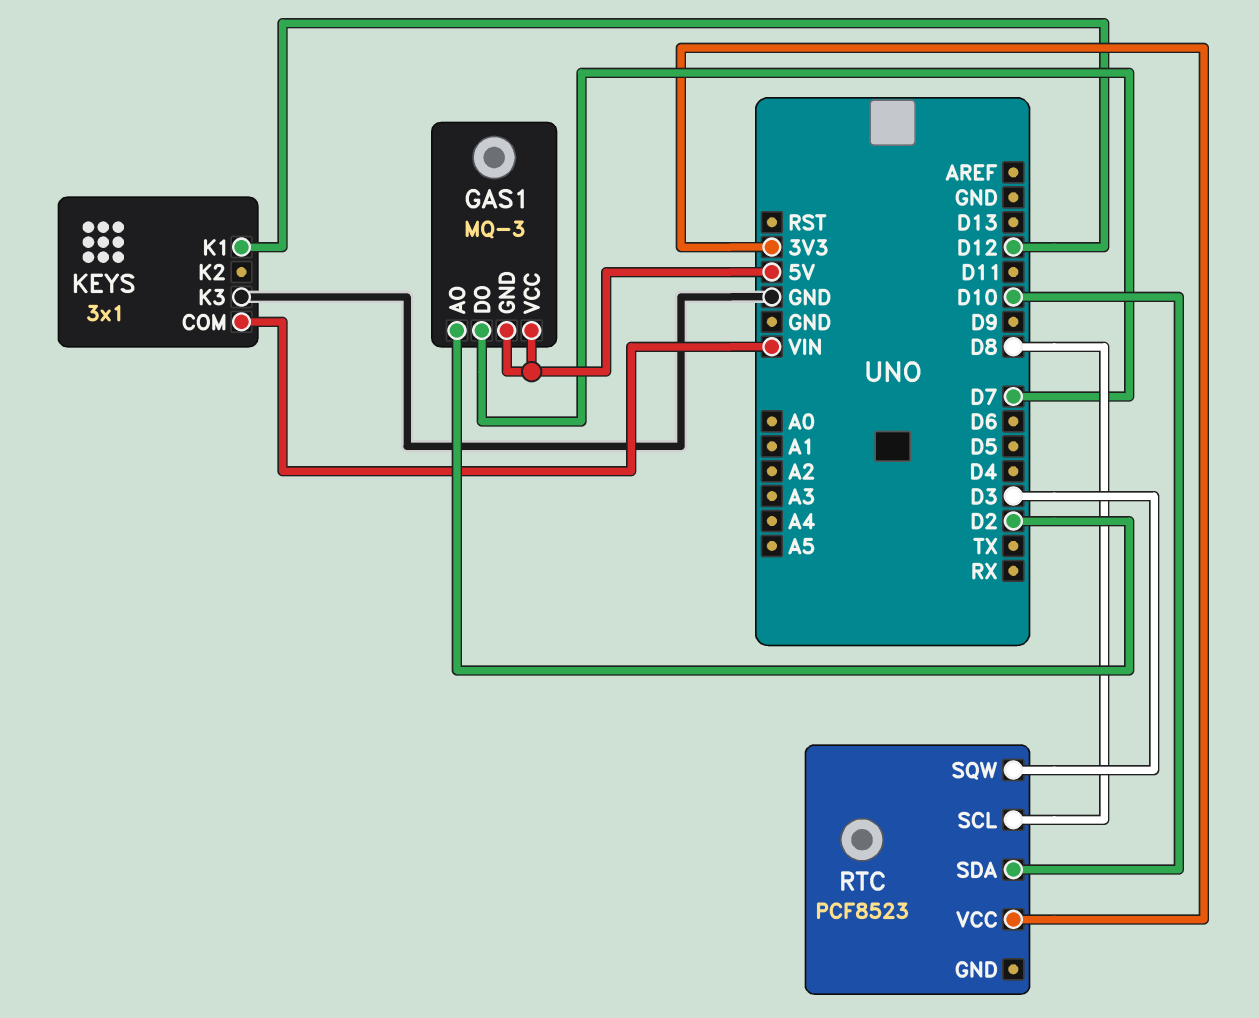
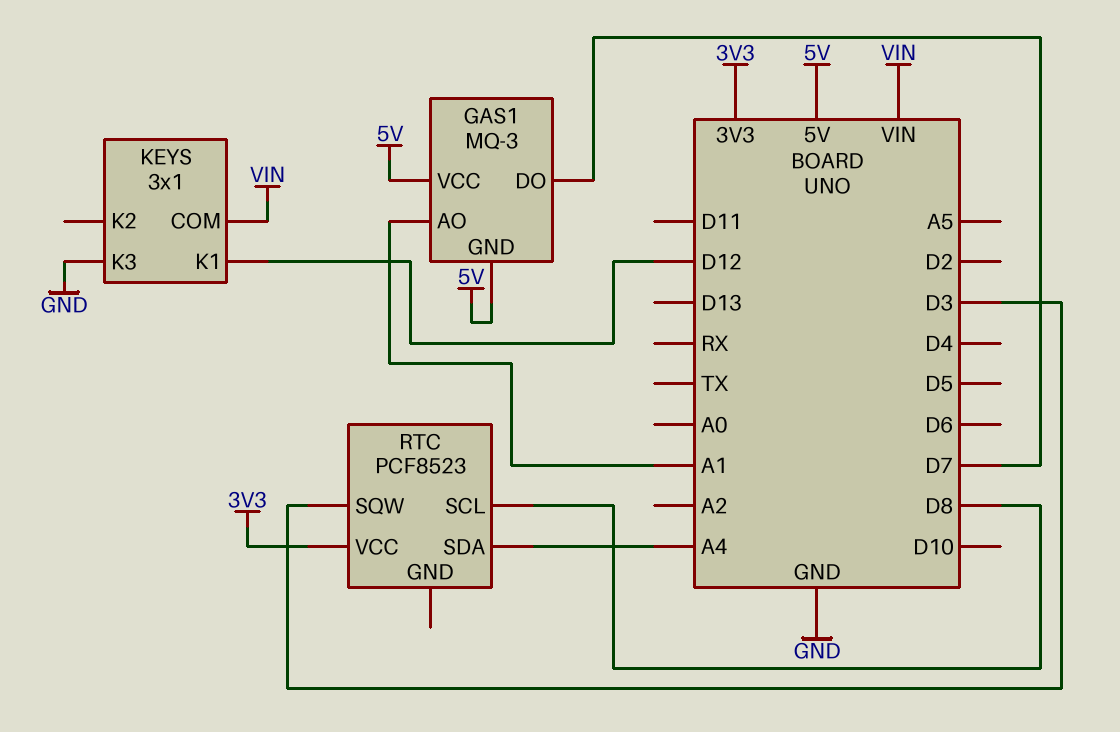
GAS1 pin AO: D2 -> A1
RTC pin SDA: D10 -> A4

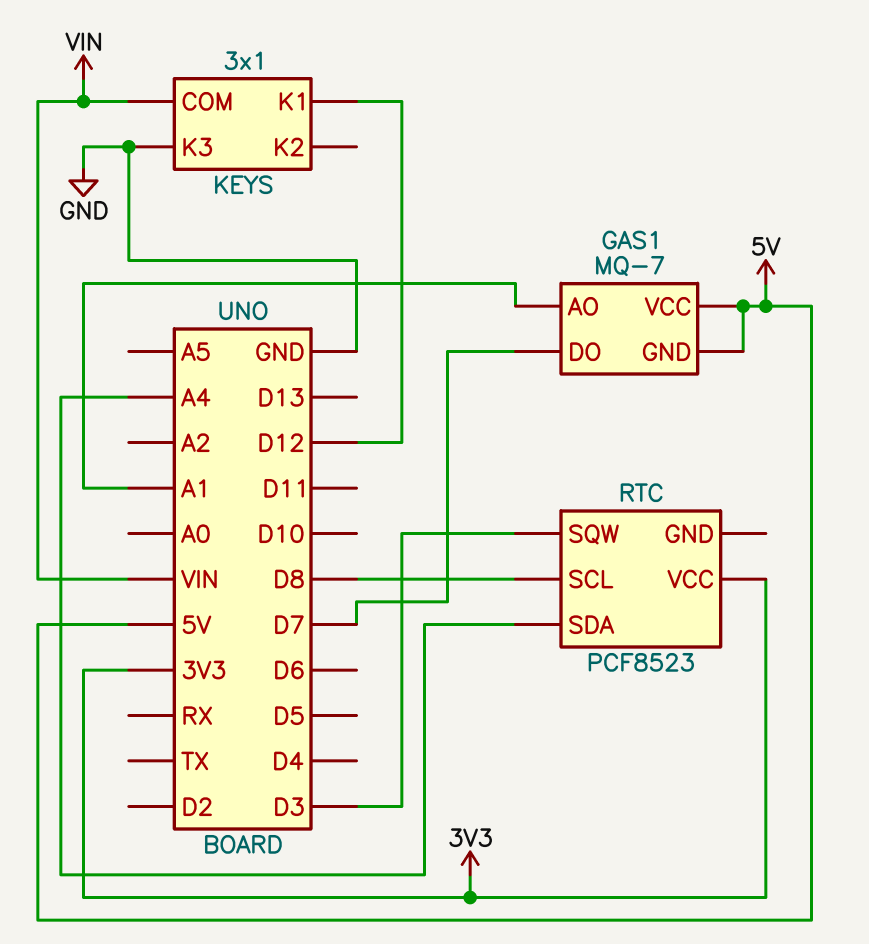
GAS1: MQ-3 -> MQ-7

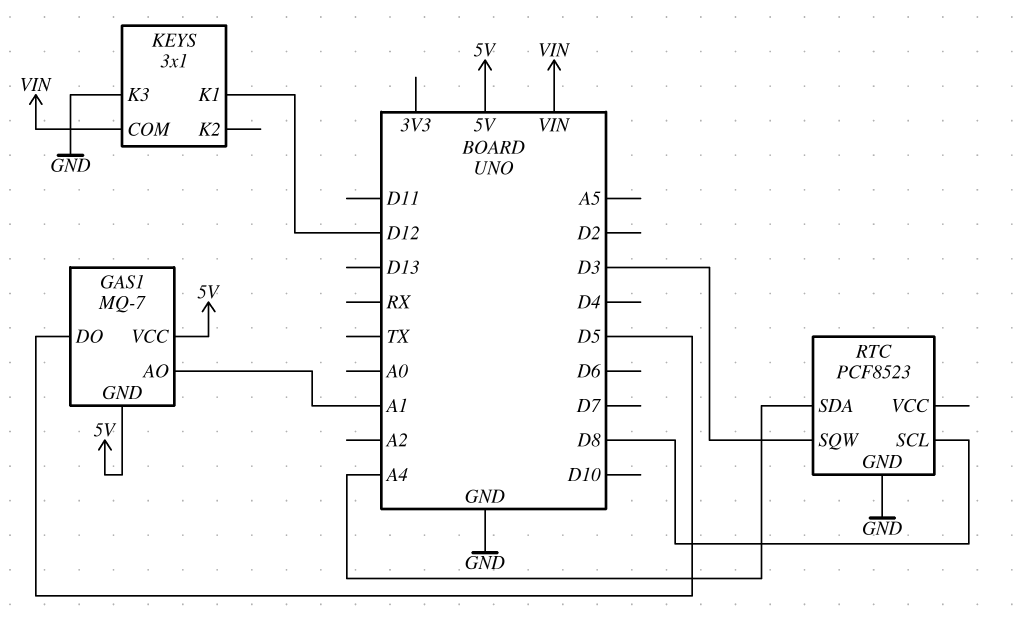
GAS1 pin DO: D7 -> D5
RTC pin GND: none -> GND
RTC pin VCC: 3V3 -> none

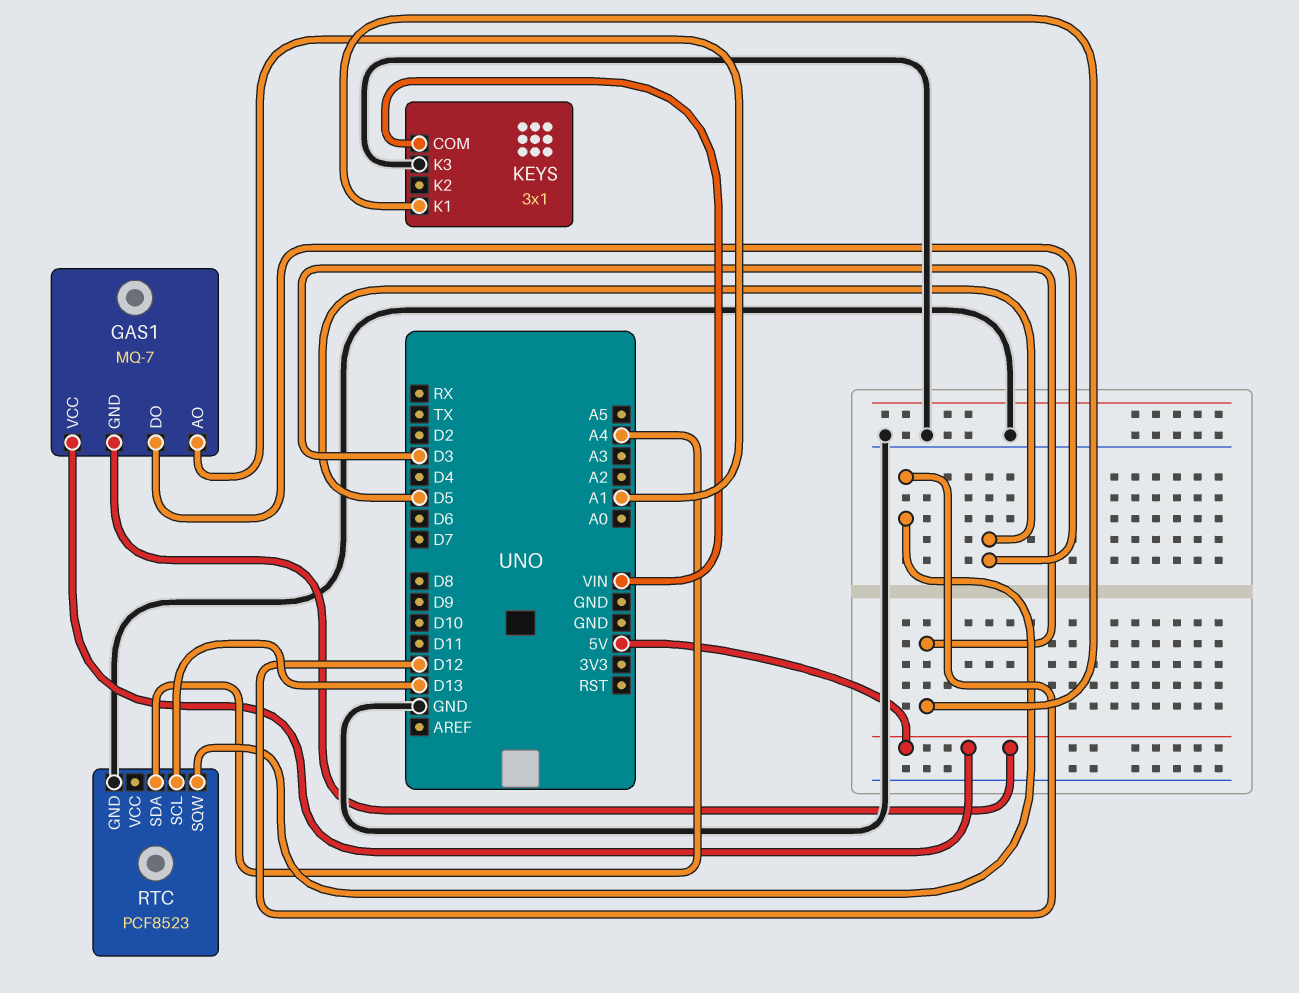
KEYS pin K1: D12 -> D3
RTC pin SCL: D8 -> D13
RTC pin SQW: D3 -> D12

